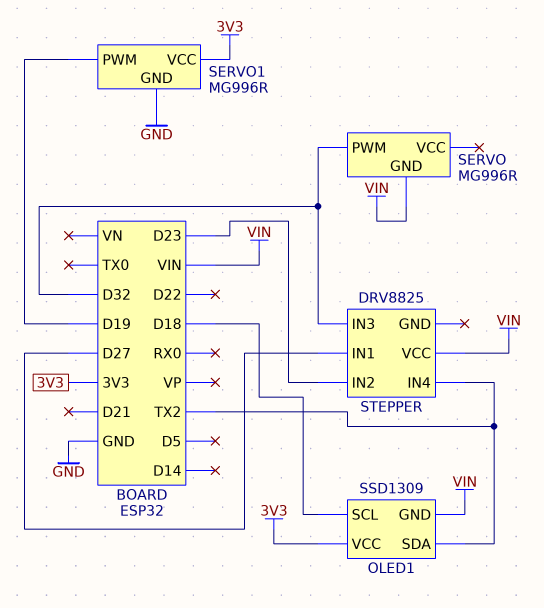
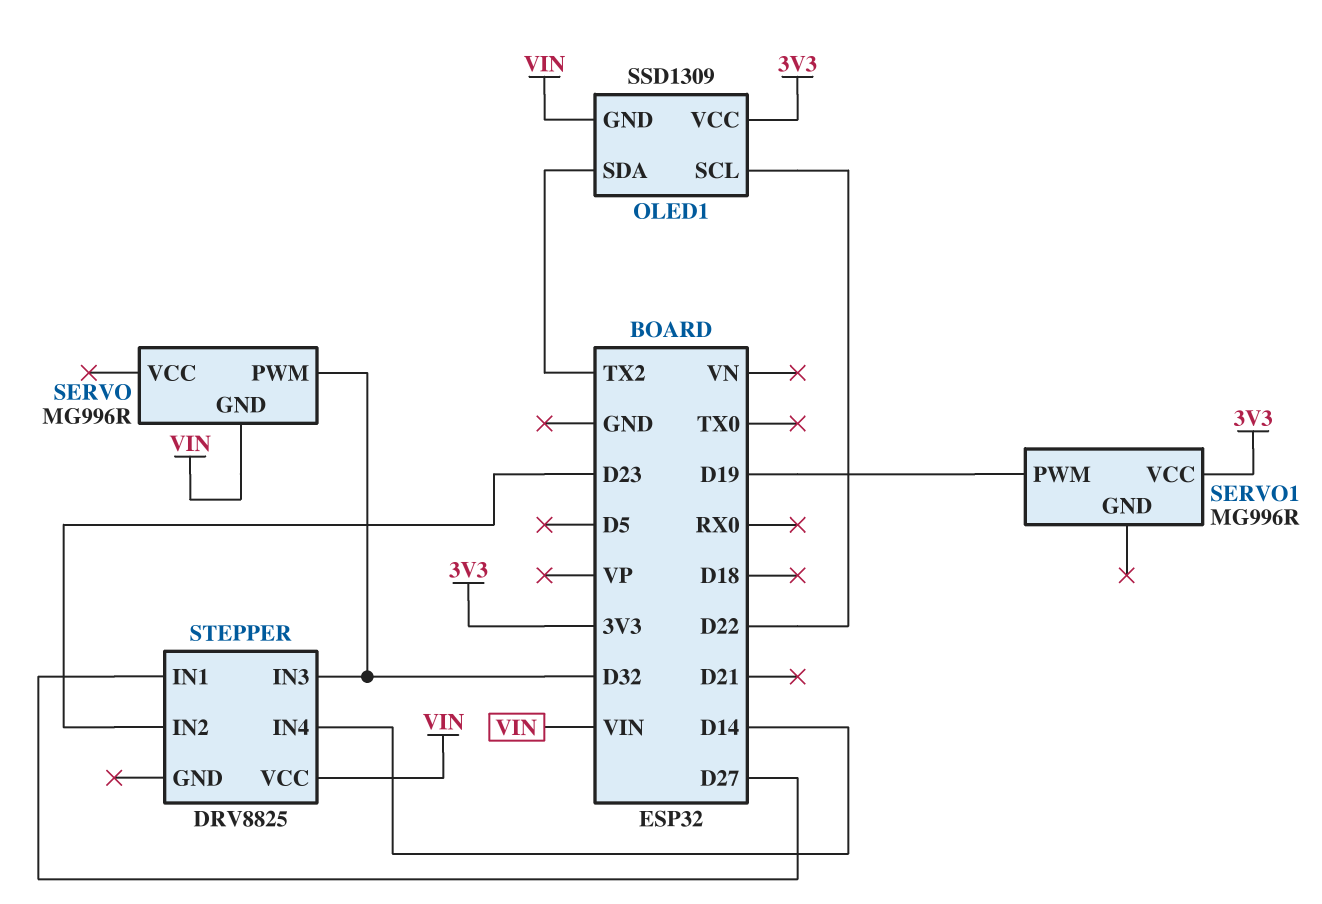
OLED1 pin SCL: D18 -> D22
SERVO1 pin GND: GND -> none
STEPPER pin IN4: TX2 -> D14

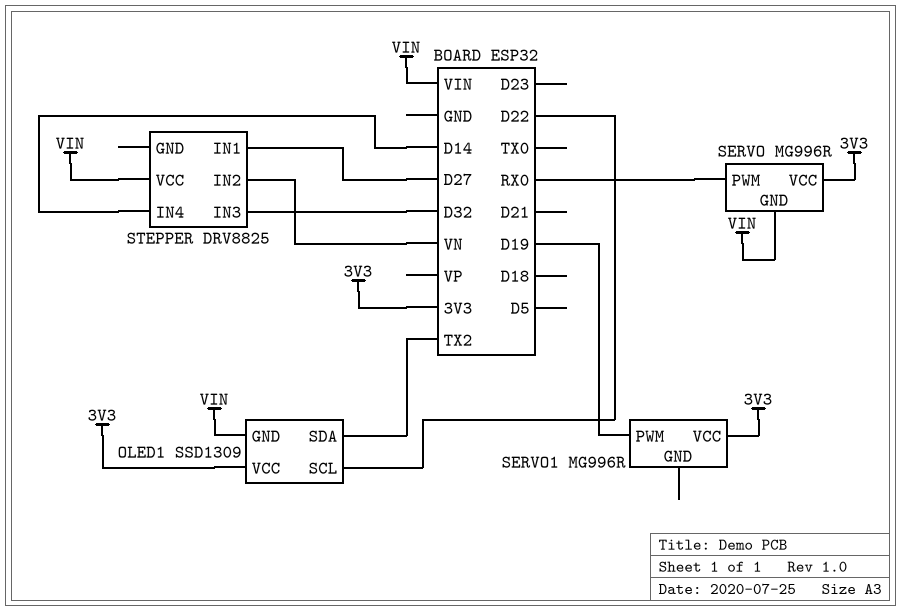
SERVO pin PWM: D32 -> RX0
SERVO pin VCC: none -> 3V3
STEPPER pin IN2: D23 -> VN

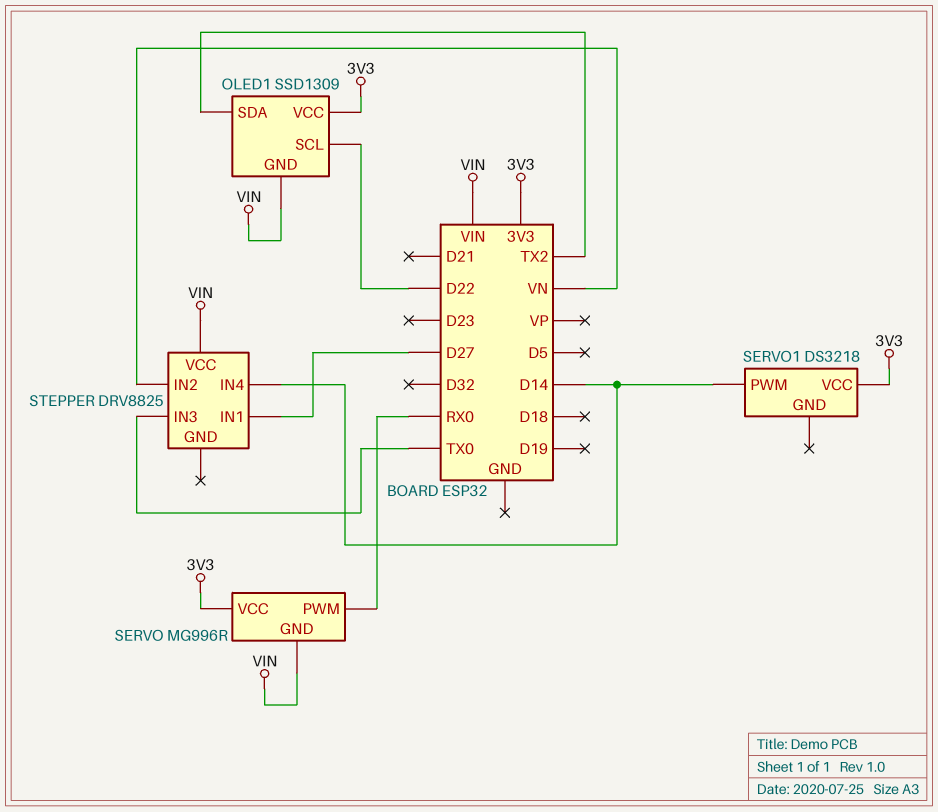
SERVO1: MG996R -> DS3218
SERVO1 pin PWM: D19 -> D14
STEPPER pin IN3: D32 -> TX0

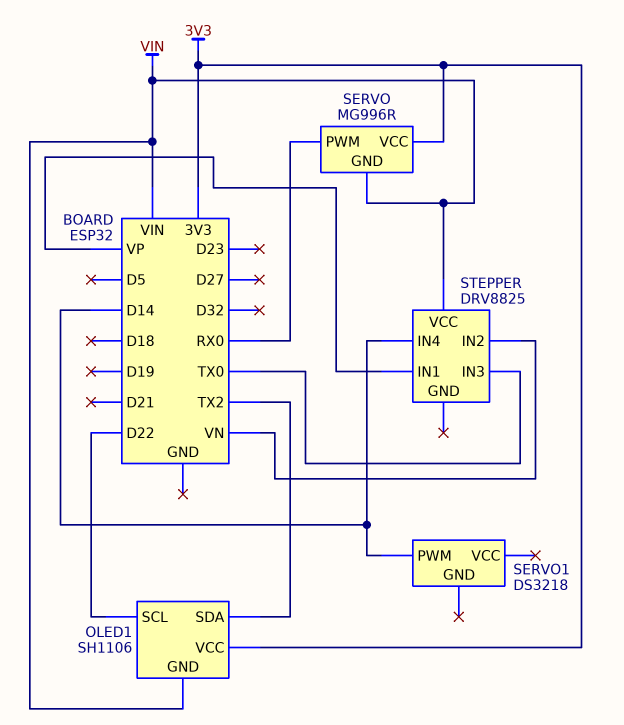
OLED1: SSD1309 -> SH1106
SERVO1 pin VCC: 3V3 -> none
STEPPER pin IN1: D27 -> VP

